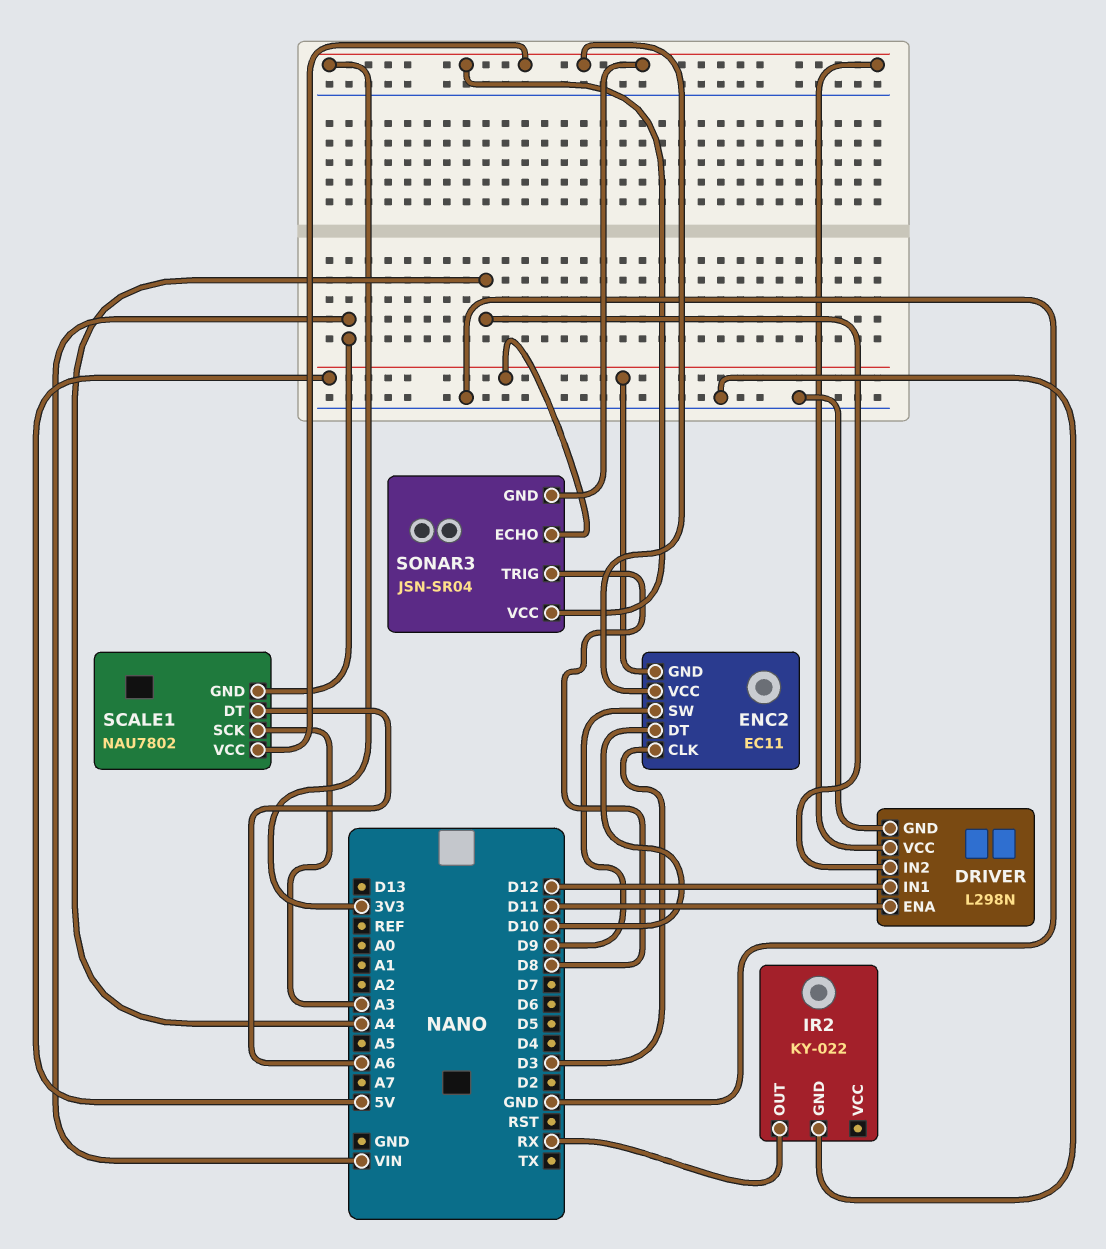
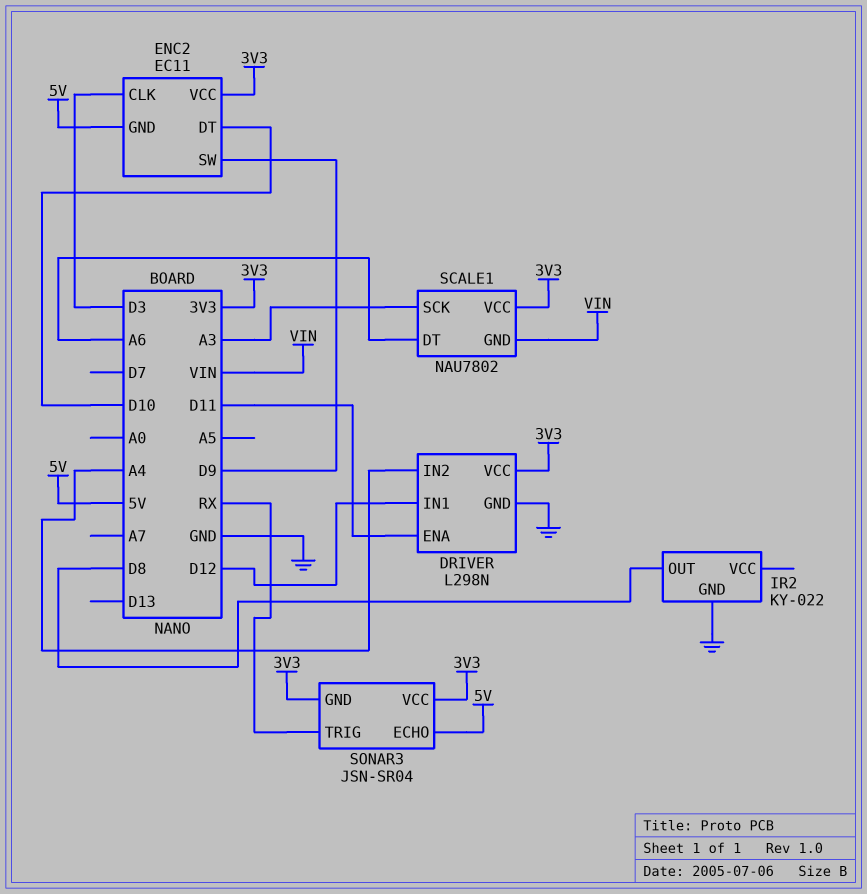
IR2 pin OUT: RX -> D8
SONAR3 pin TRIG: D8 -> RX

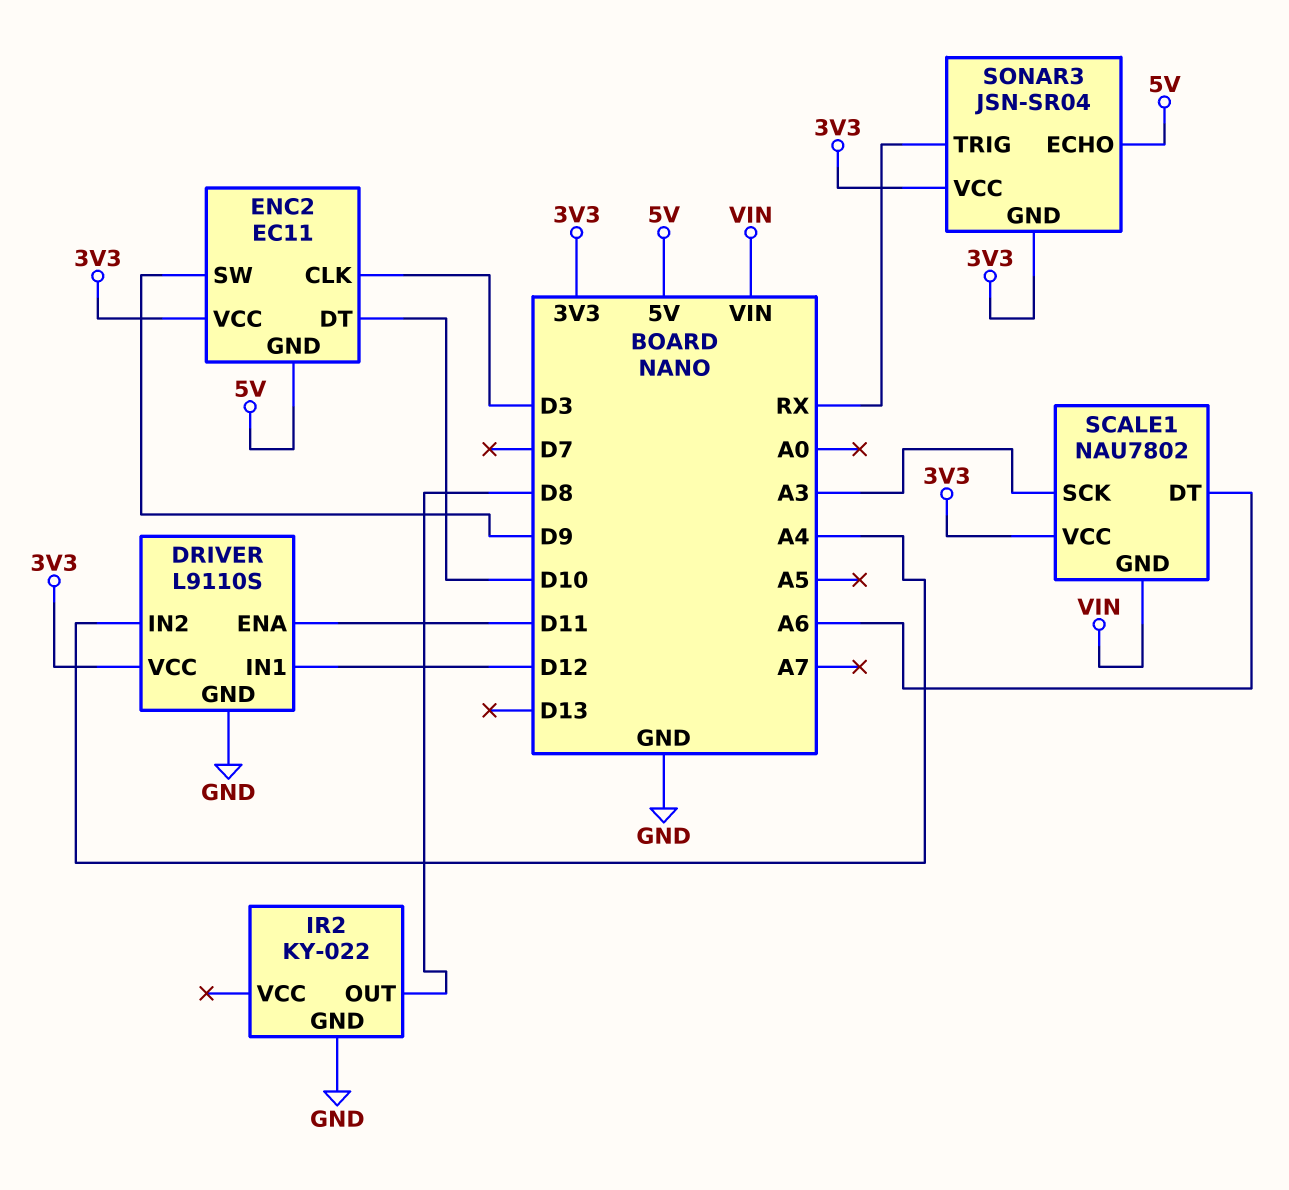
DRIVER: L298N -> L9110S

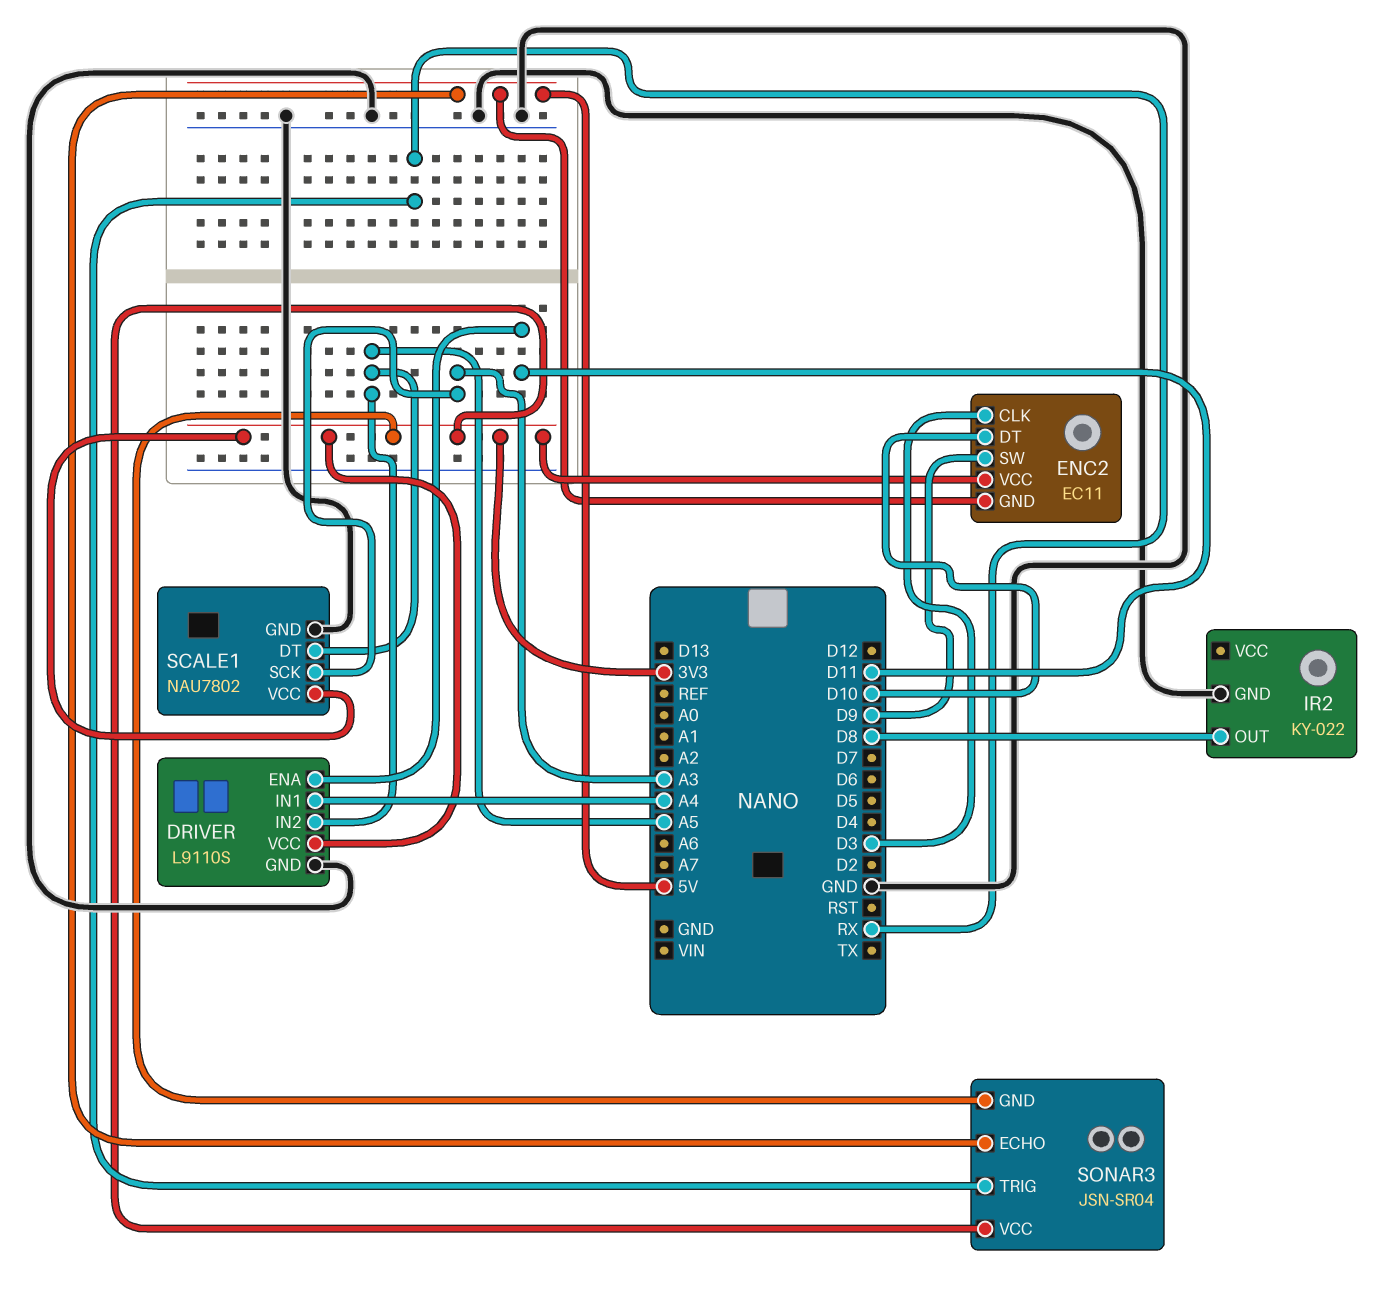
DRIVER pin IN1: D12 -> A4
DRIVER pin IN2: A4 -> A5
SCALE1 pin DT: A6 -> A5
SCALE1 pin GND: VIN -> GND

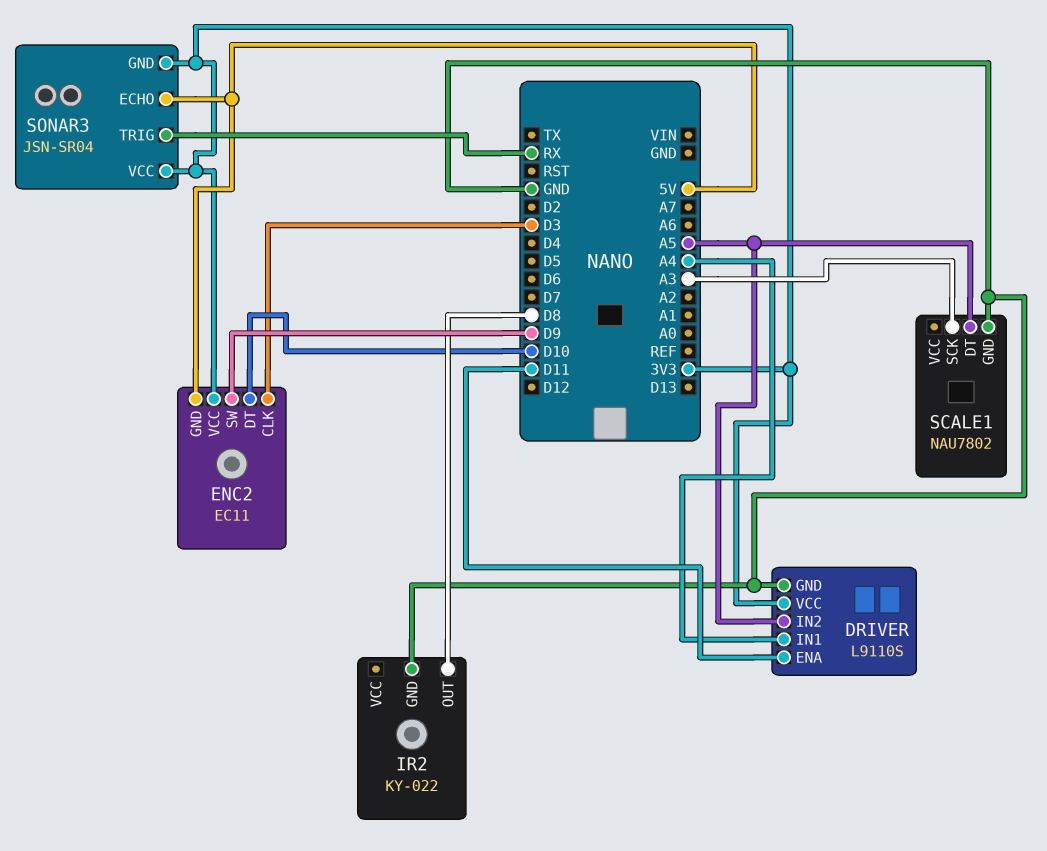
SCALE1 pin VCC: 3V3 -> none

